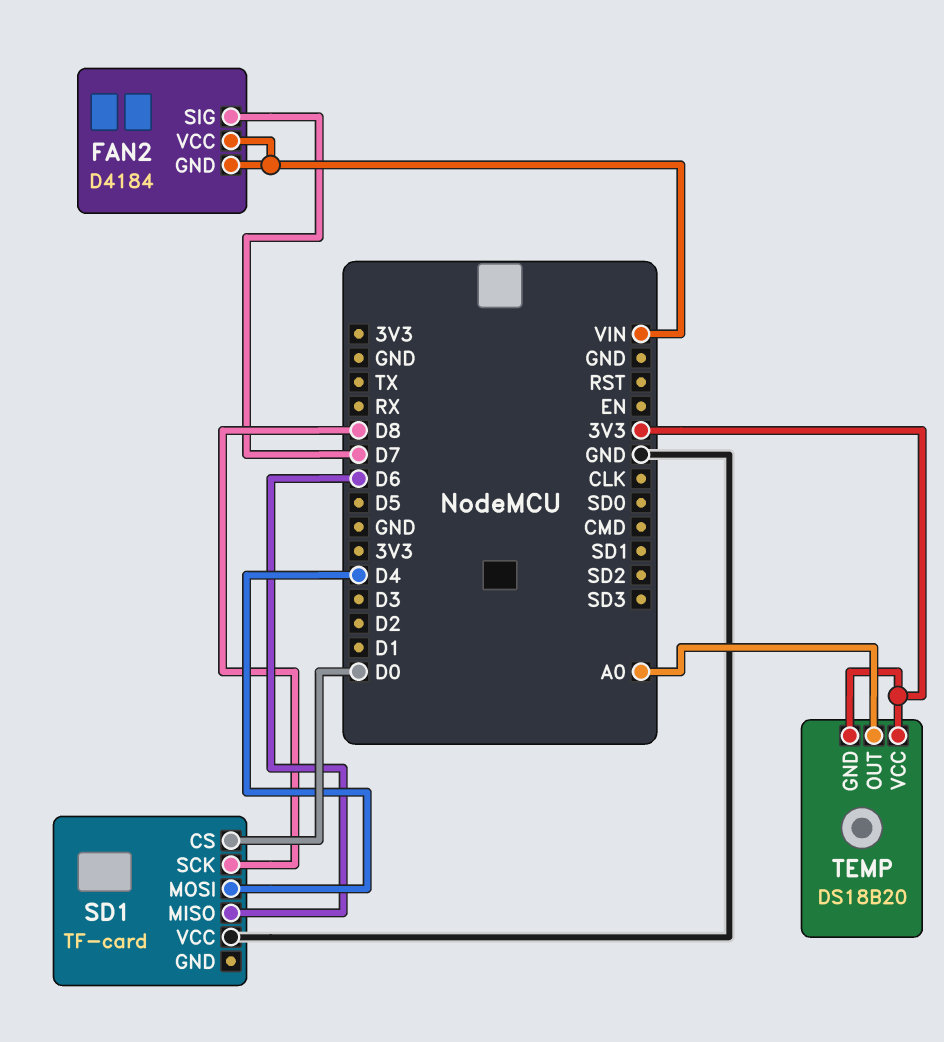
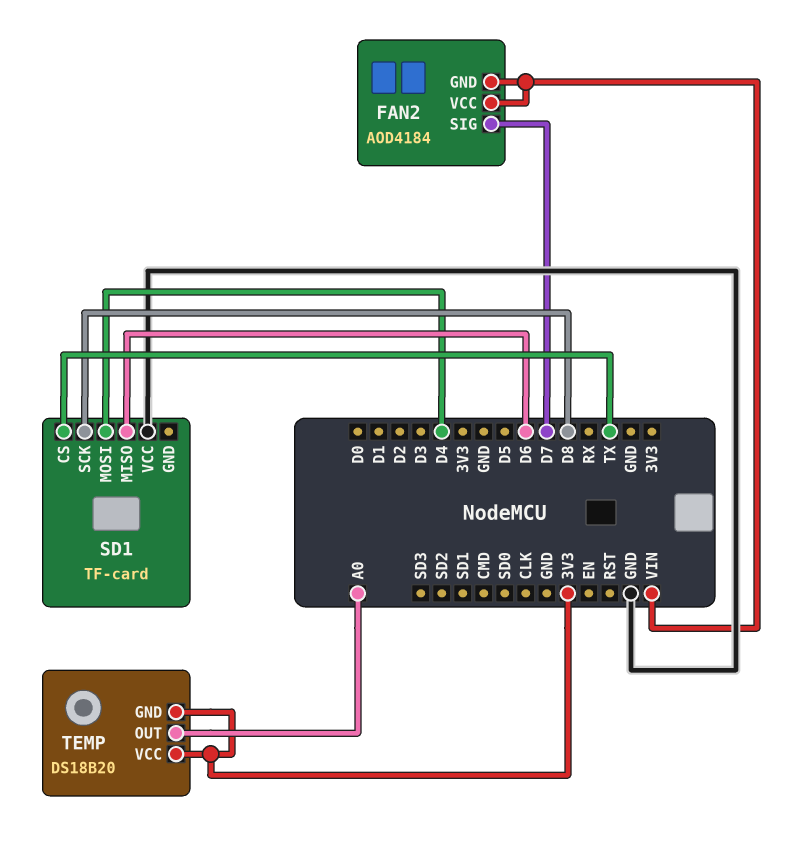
FAN2: D4184 -> AOD4184
SD1 pin CS: D0 -> TX

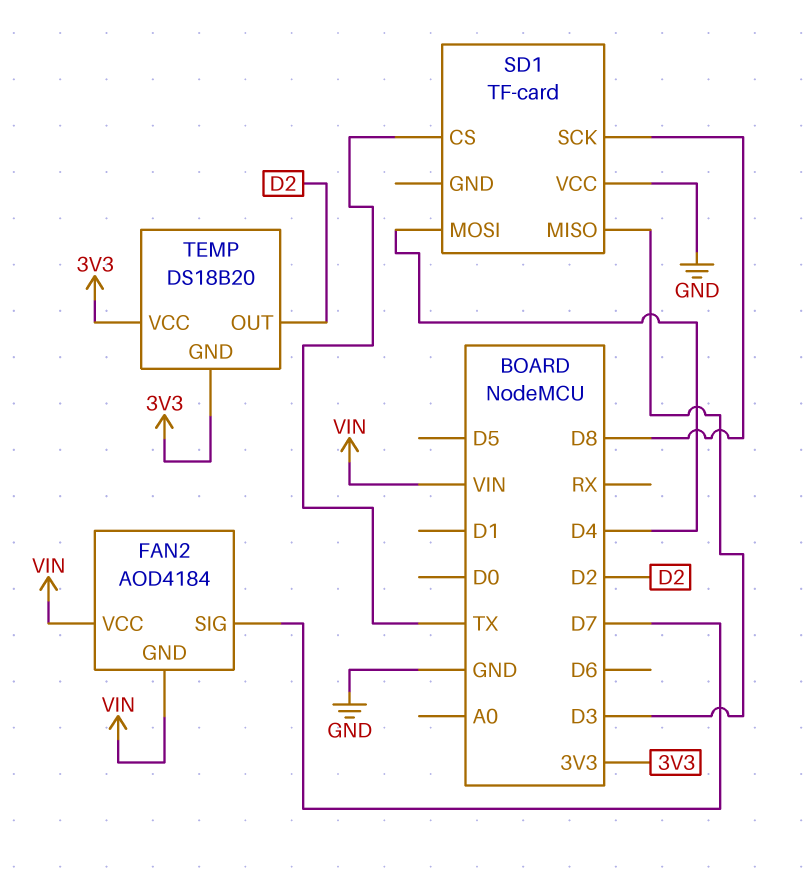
SD1 pin MISO: D6 -> D3
TEMP pin OUT: A0 -> D2

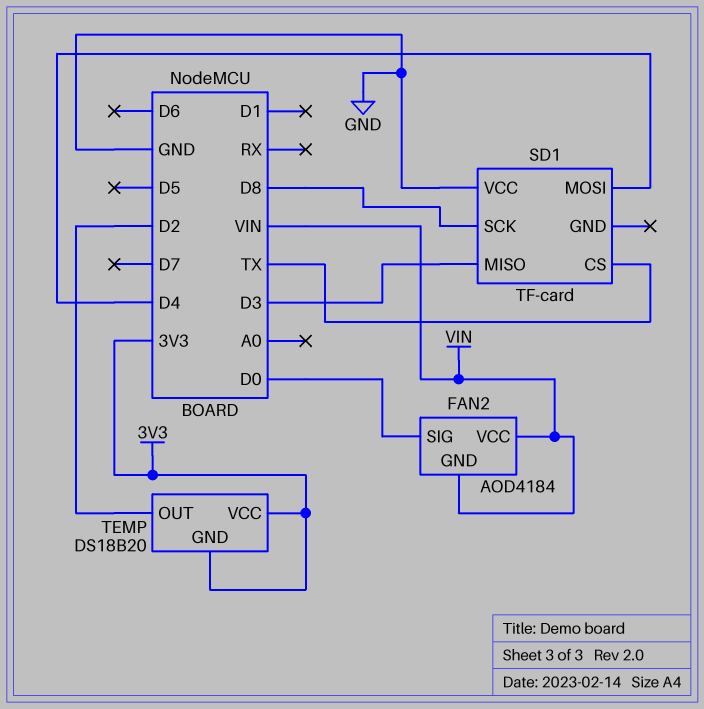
FAN2 pin SIG: D7 -> D0

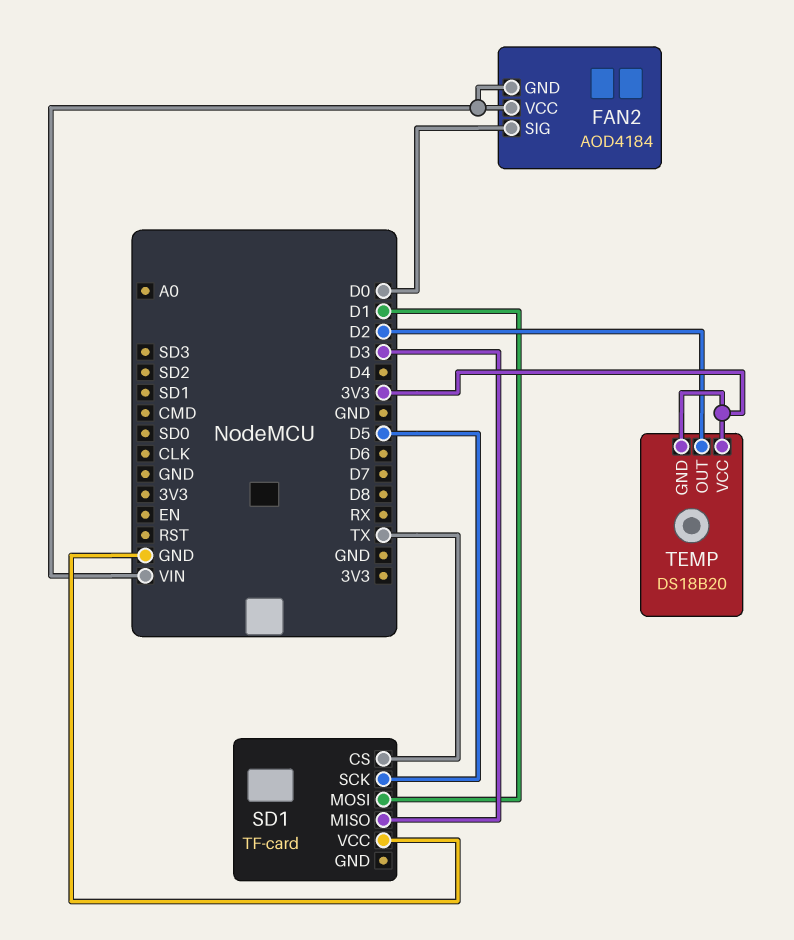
SD1 pin MOSI: D4 -> D1
SD1 pin SCK: D8 -> D5

